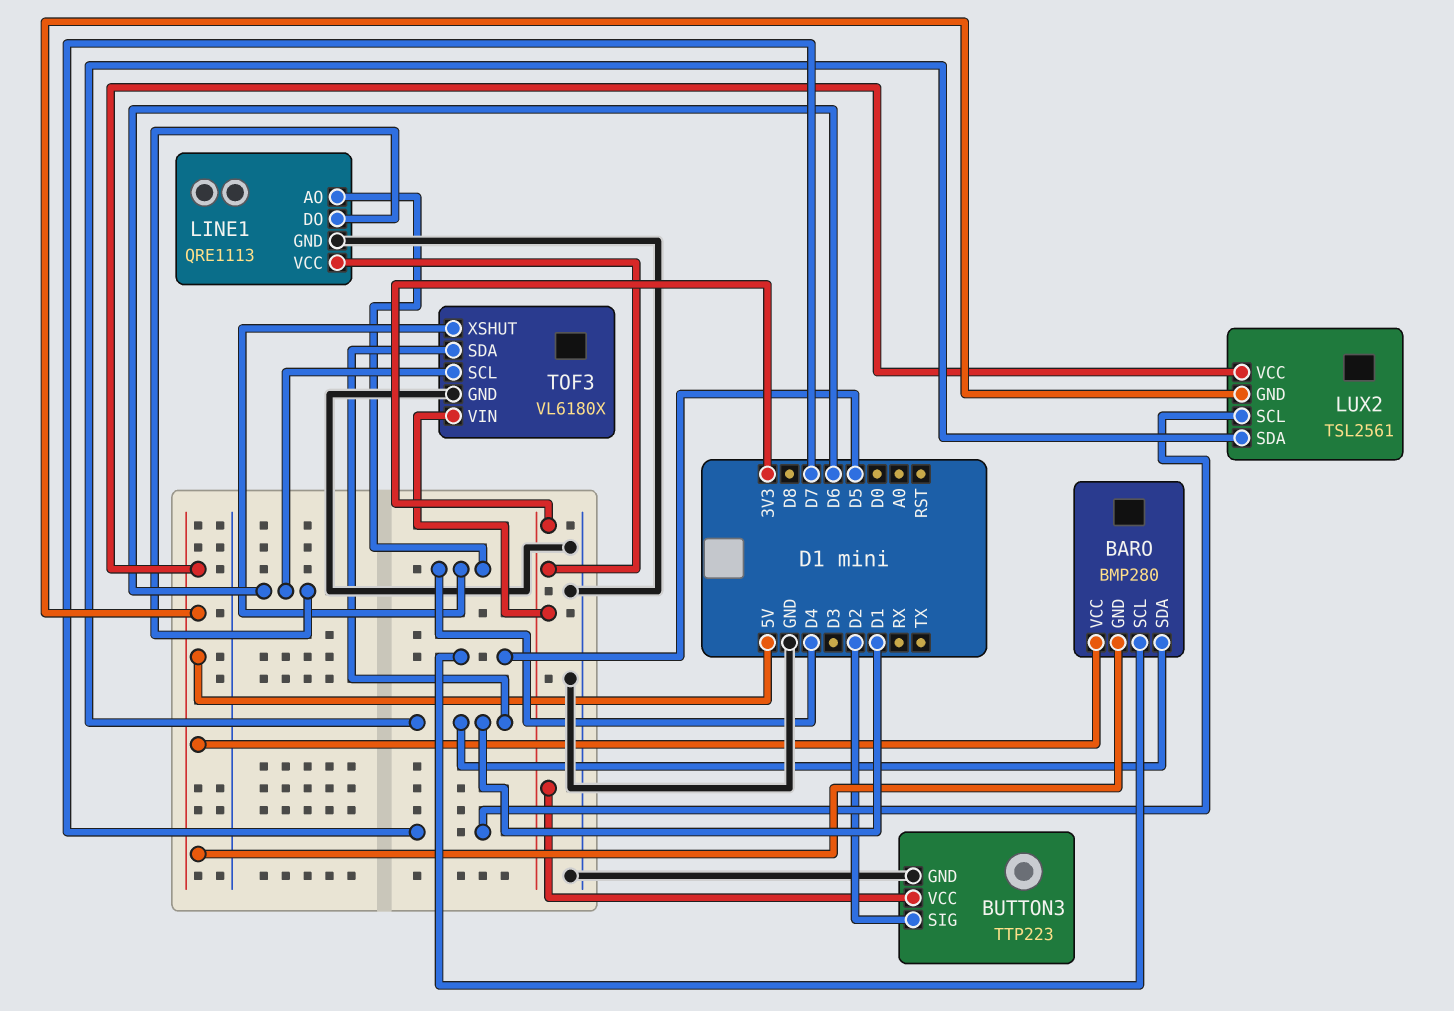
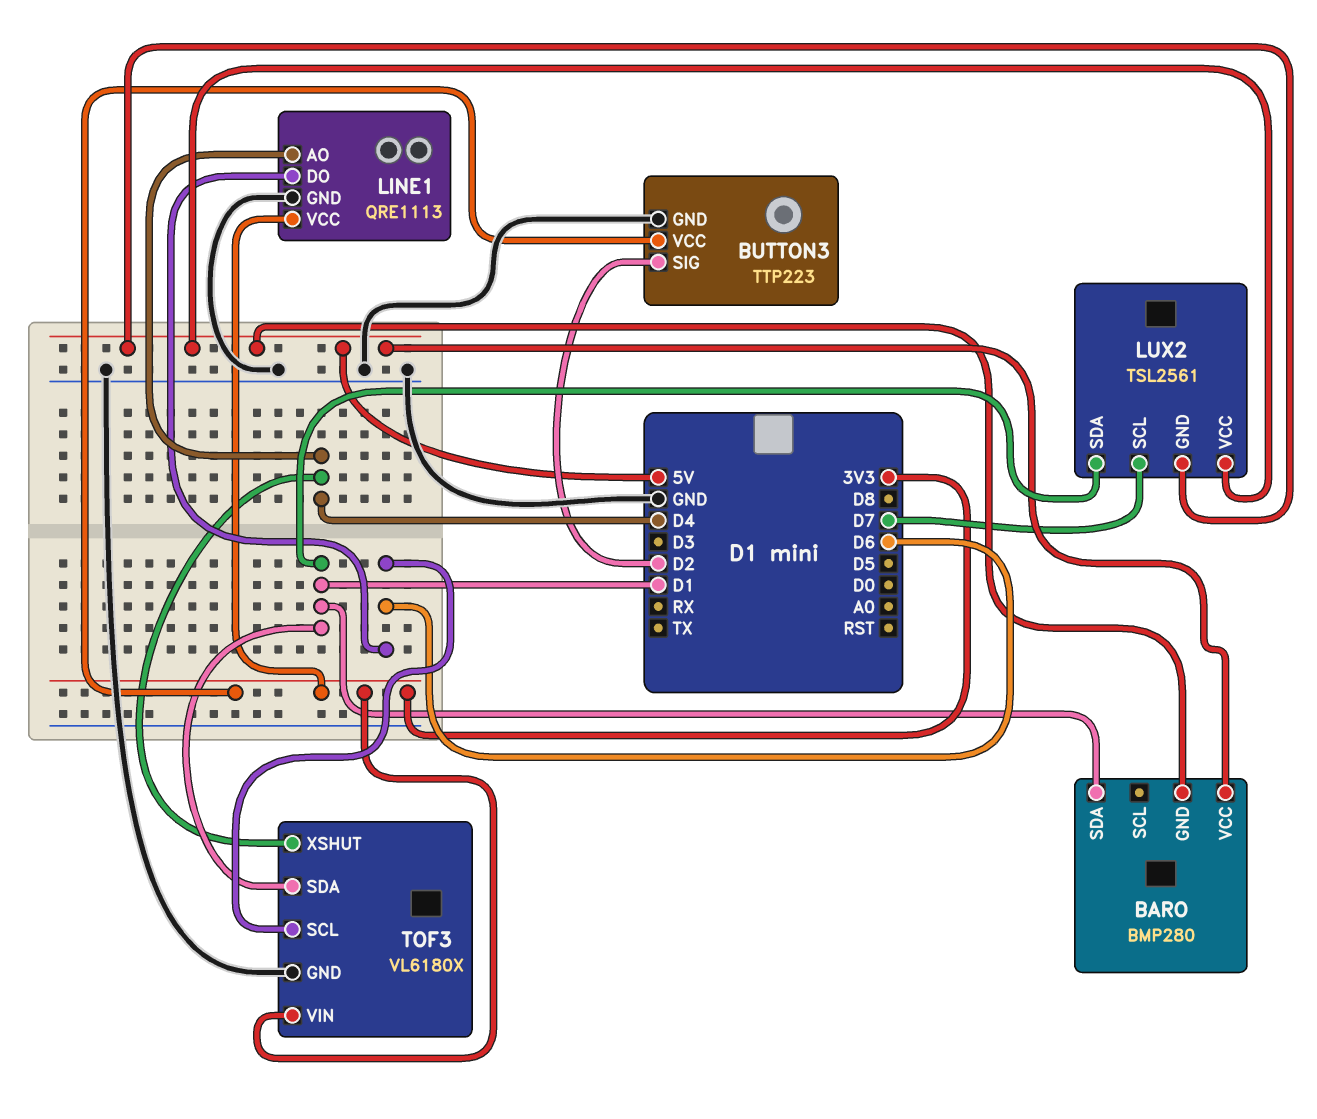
BARO pin SCL: D5 -> none

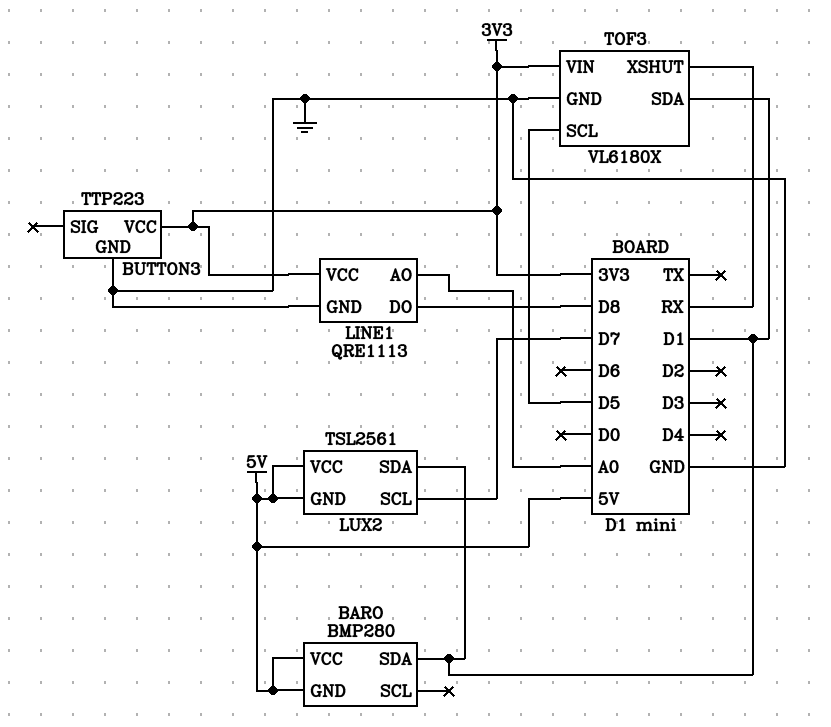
BUTTON3 pin SIG: D2 -> none
LINE1 pin AO: D4 -> A0
LINE1 pin DO: D6 -> D8
TOF3 pin SCL: D6 -> D5
TOF3 pin XSHUT: D4 -> RX

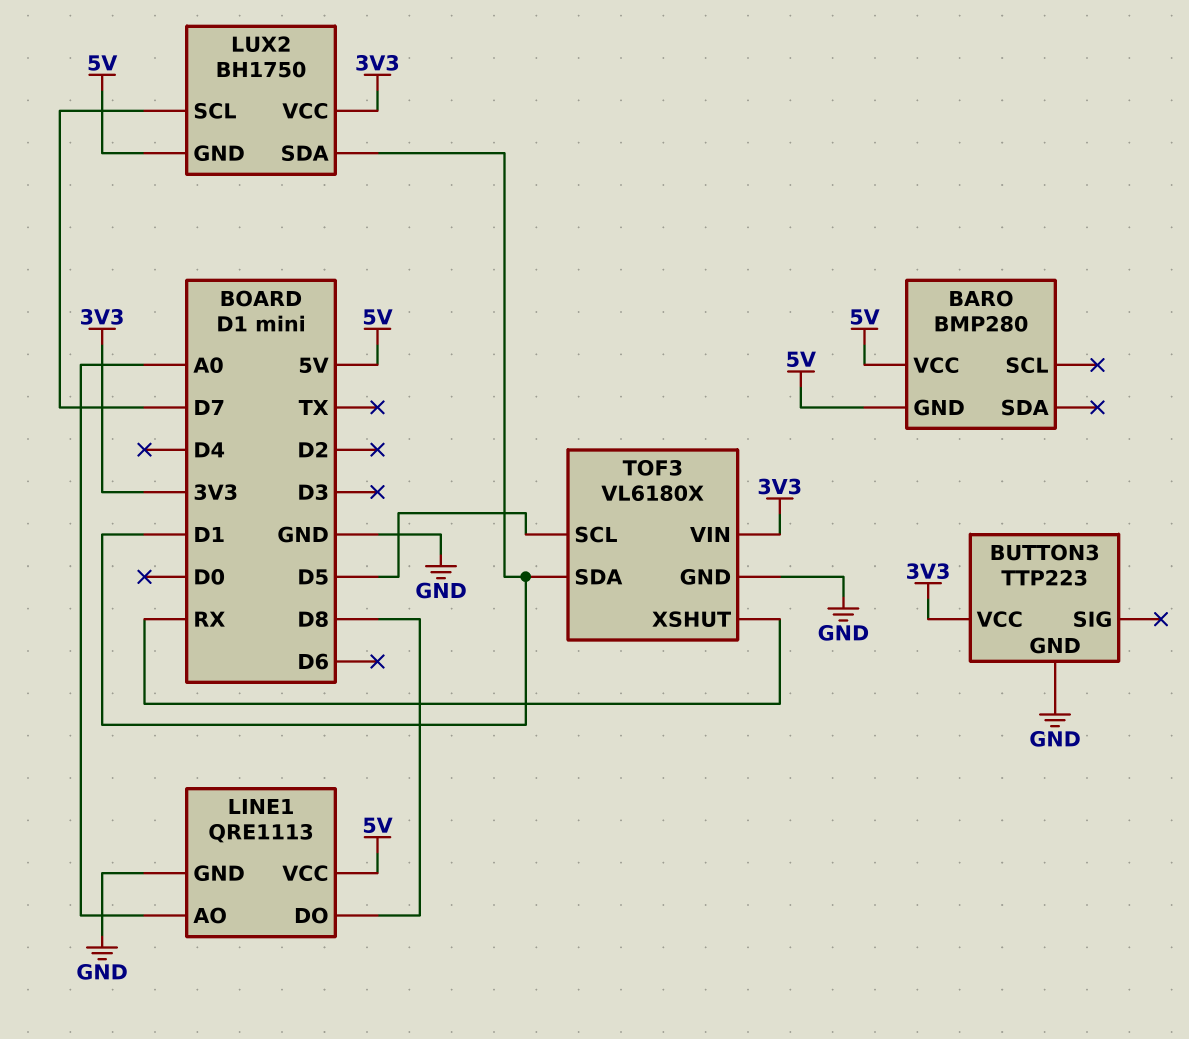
BARO pin SDA: D1 -> none
LINE1 pin VCC: 3V3 -> 5V
LUX2: TSL2561 -> BH1750
LUX2 pin VCC: 5V -> 3V3

